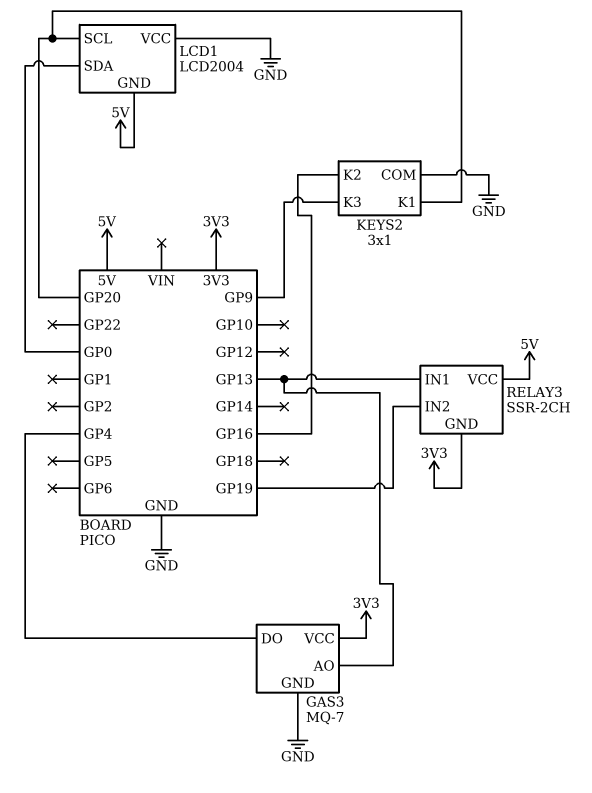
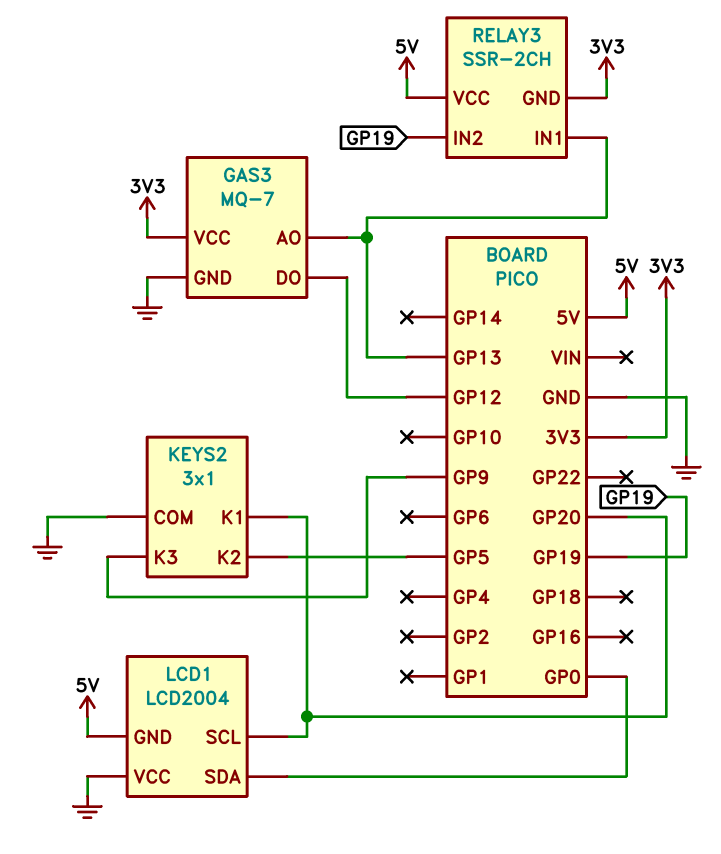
GAS3 pin DO: GP4 -> GP12
KEYS2 pin K2: GP16 -> GP5

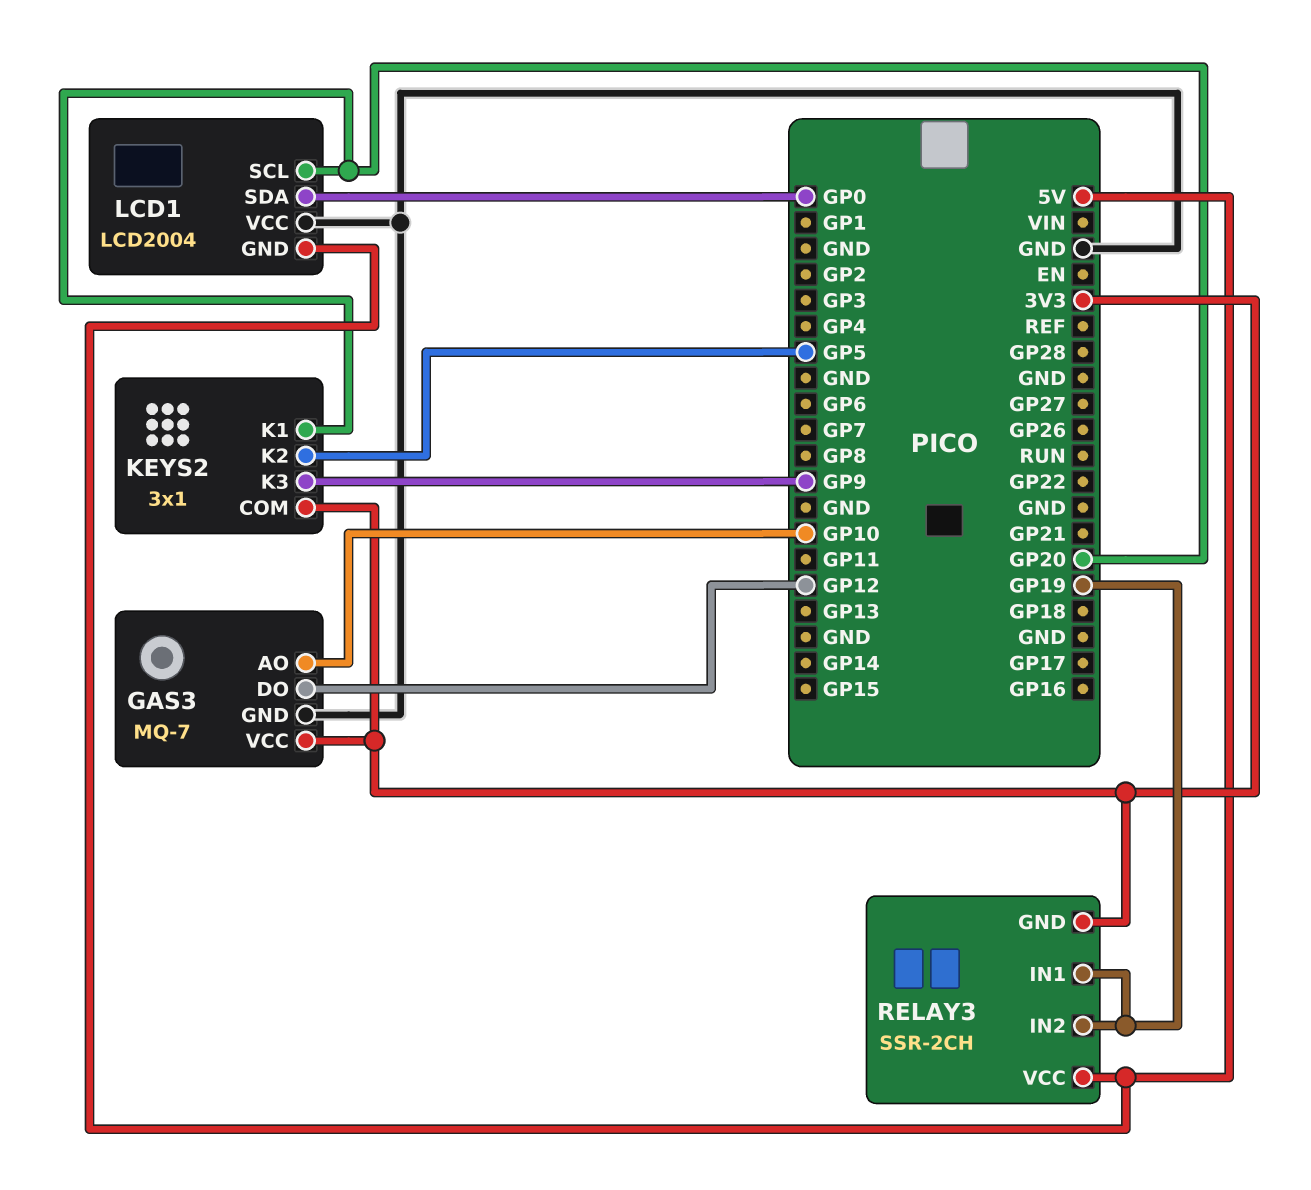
GAS3 pin AO: GP13 -> GP10
KEYS2 pin COM: GND -> 3V3
RELAY3 pin IN1: GP13 -> GP19

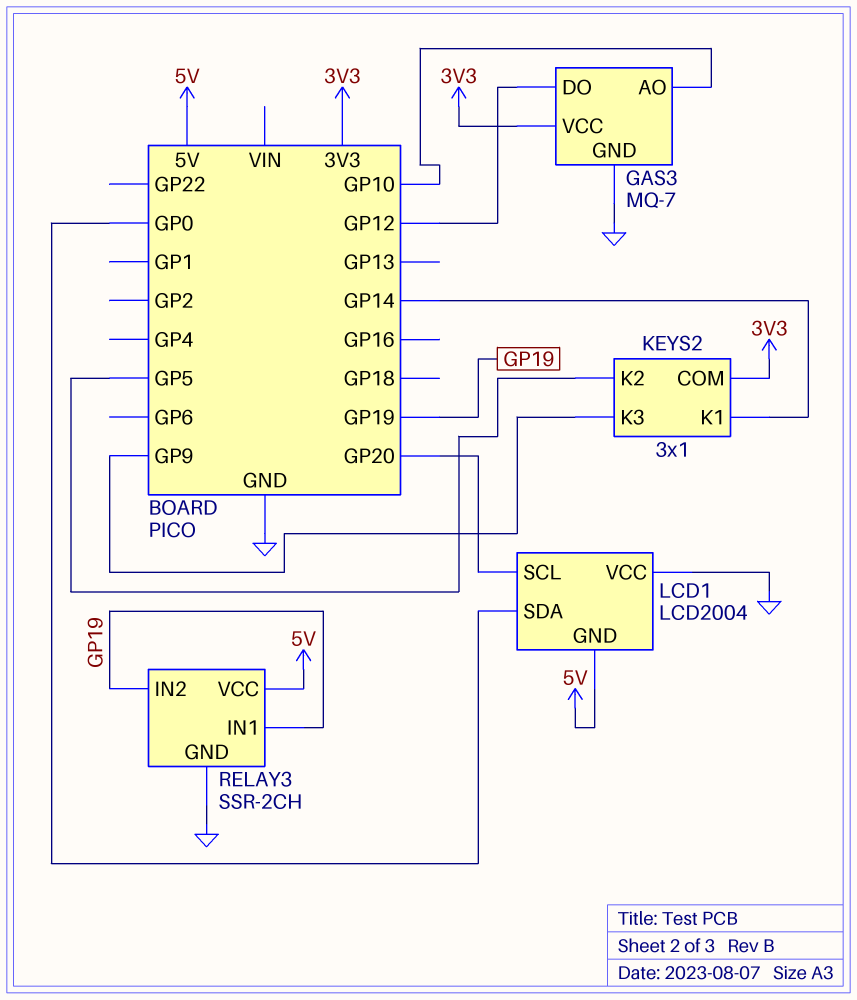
KEYS2 pin K1: GP20 -> GP14
RELAY3 pin GND: 3V3 -> GND

